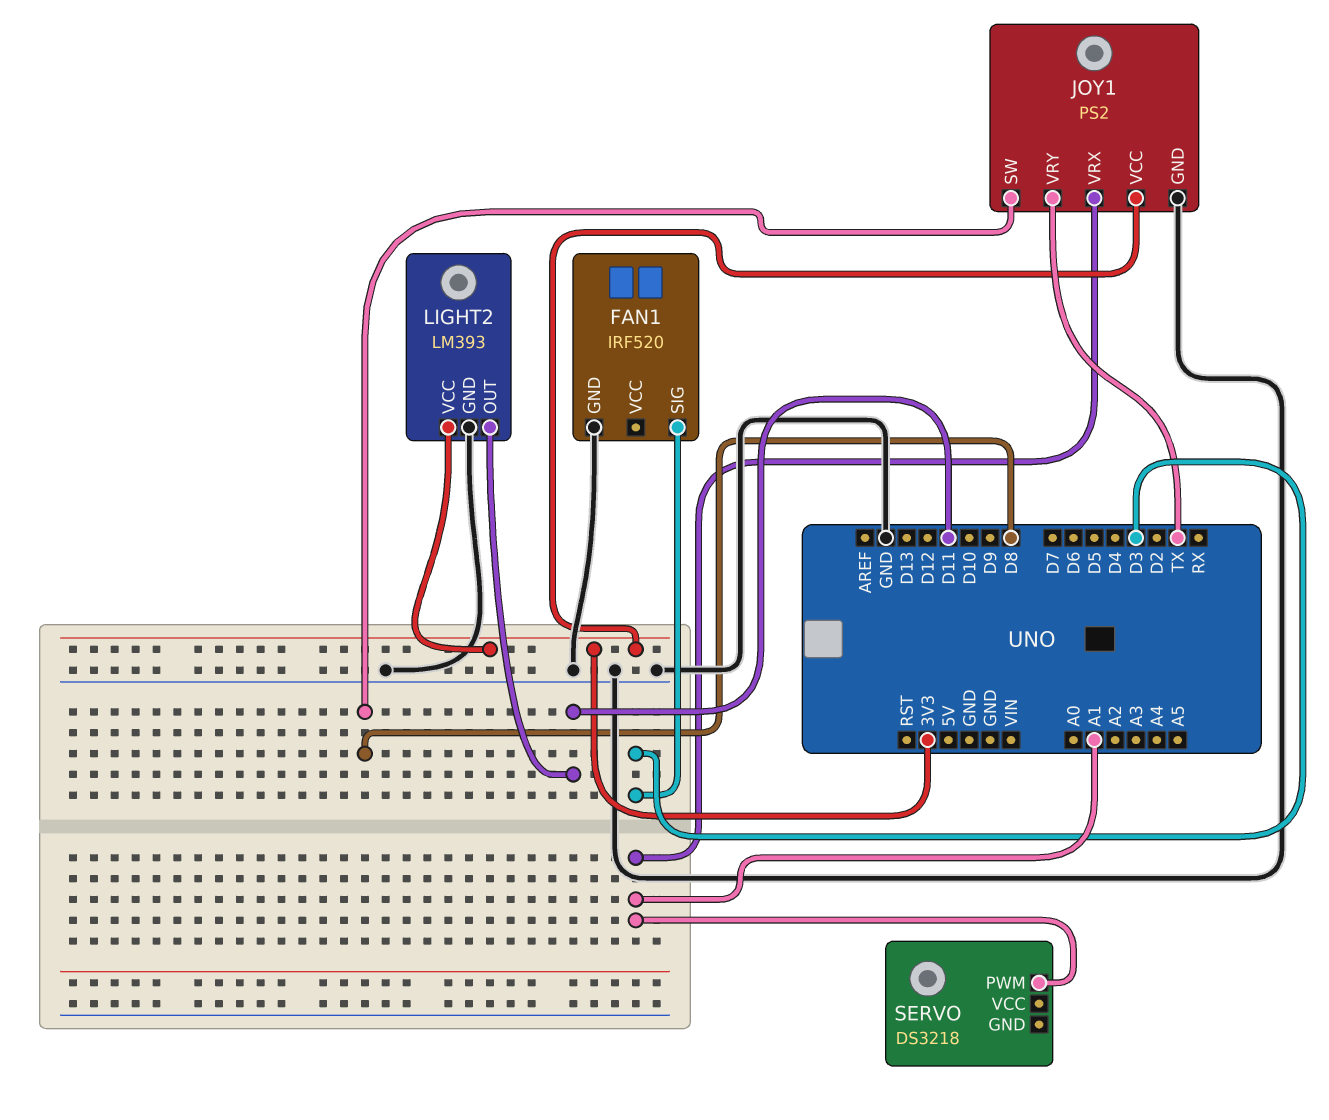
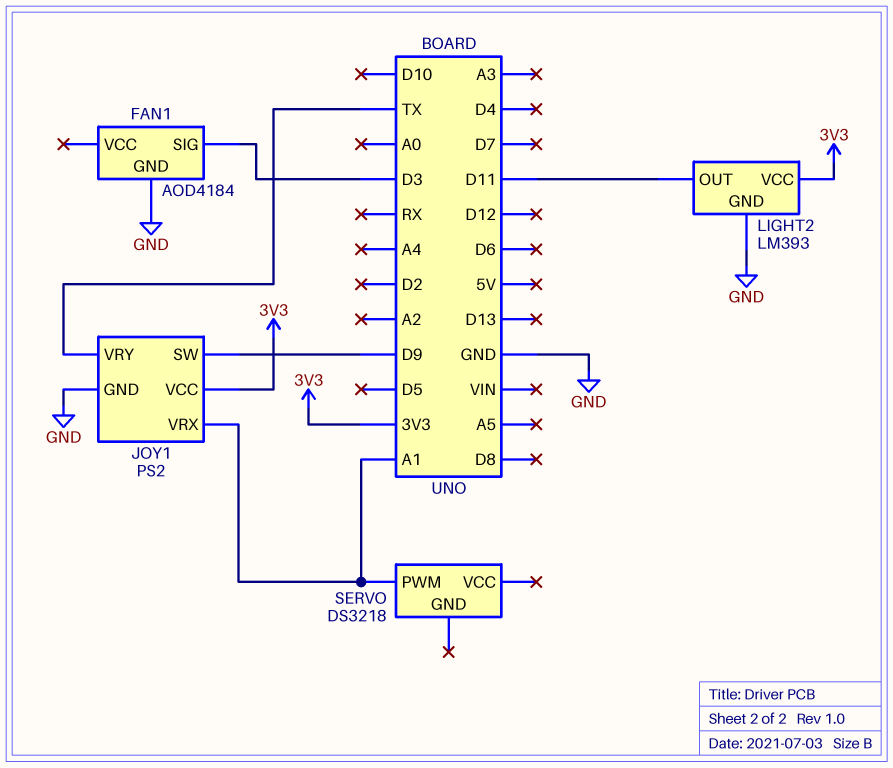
FAN1: IRF520 -> AOD4184
JOY1 pin SW: D8 -> D9

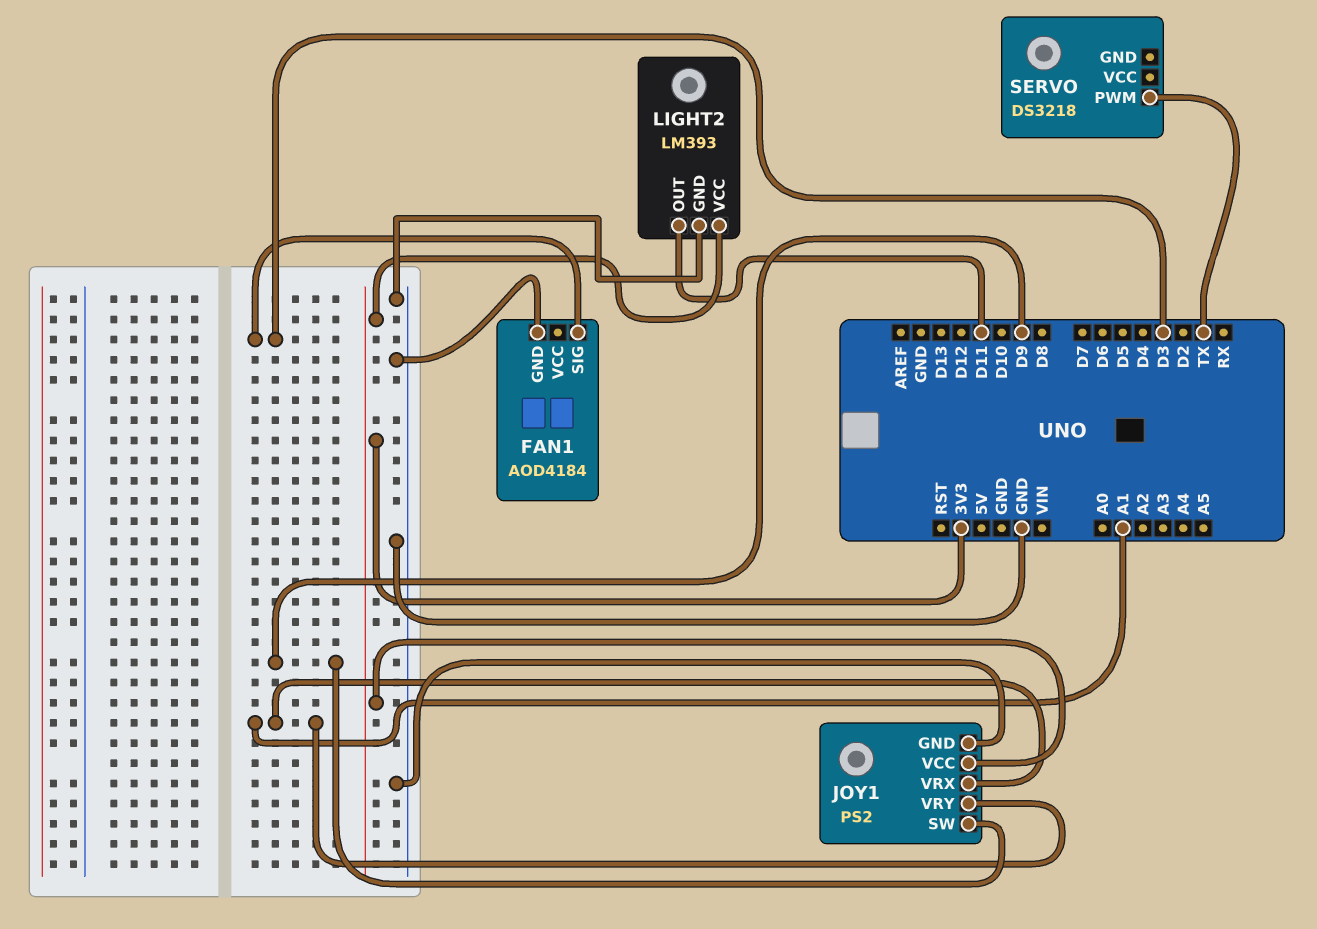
JOY1 pin VRY: TX -> A1
SERVO pin PWM: A1 -> TX

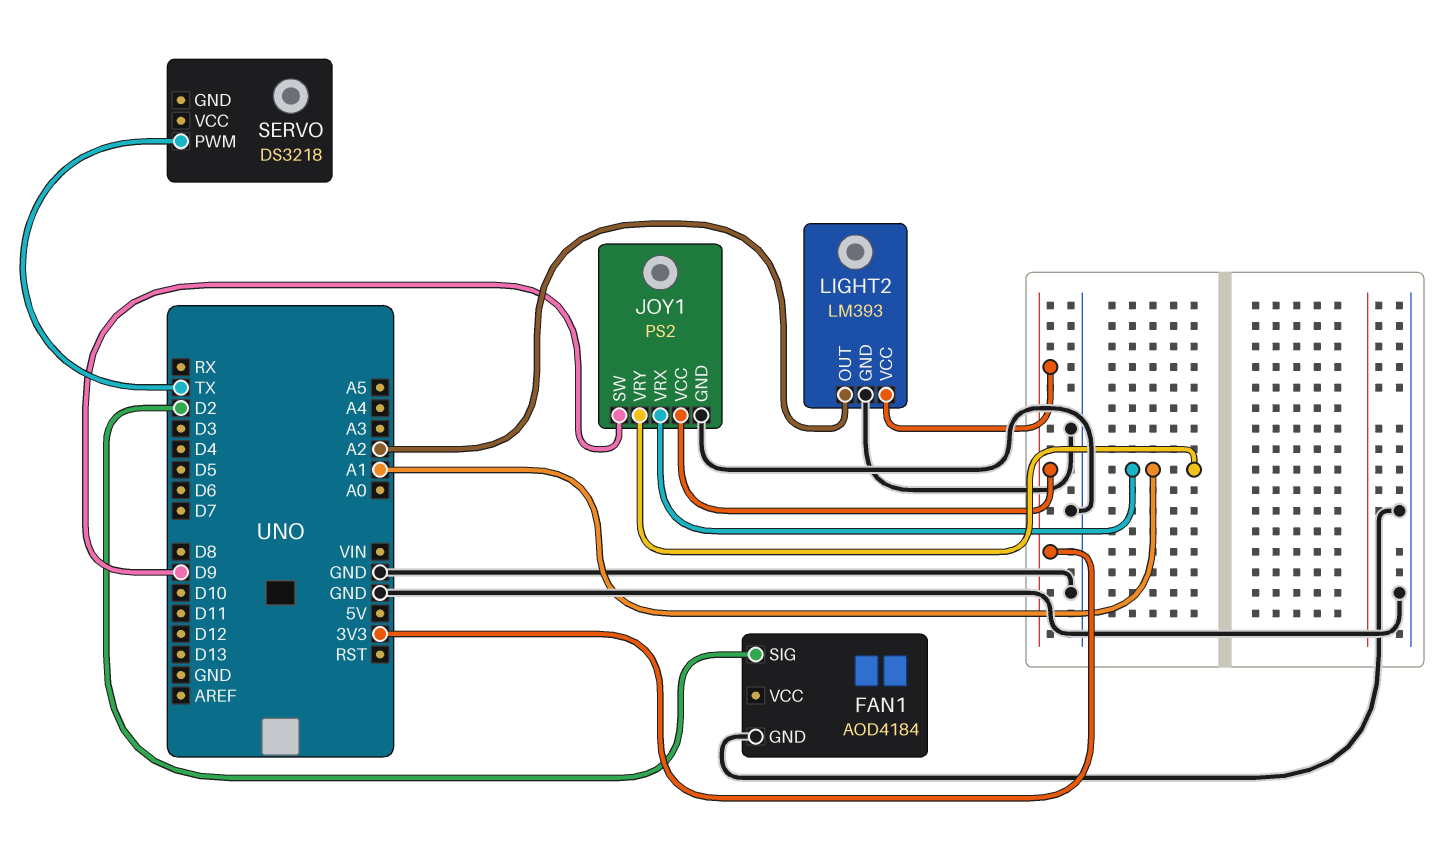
FAN1 pin SIG: D3 -> D2
LIGHT2 pin OUT: D11 -> A2

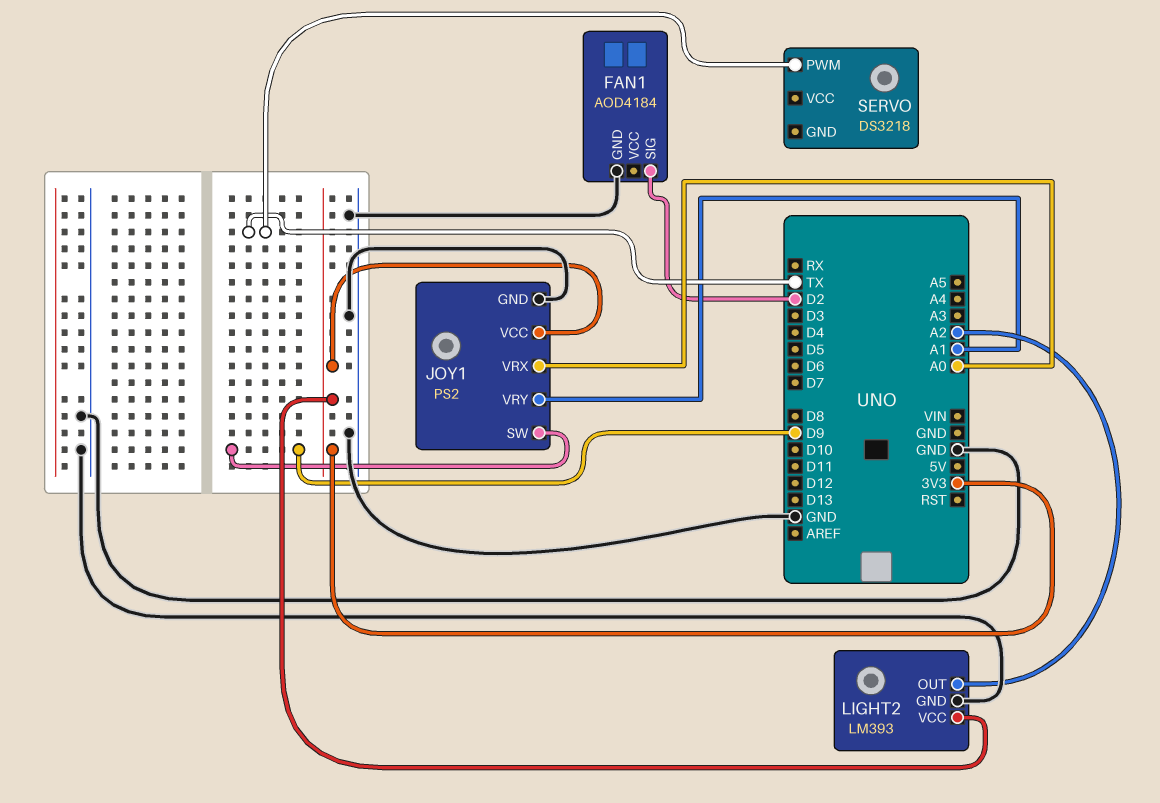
JOY1 pin VRX: A1 -> A0

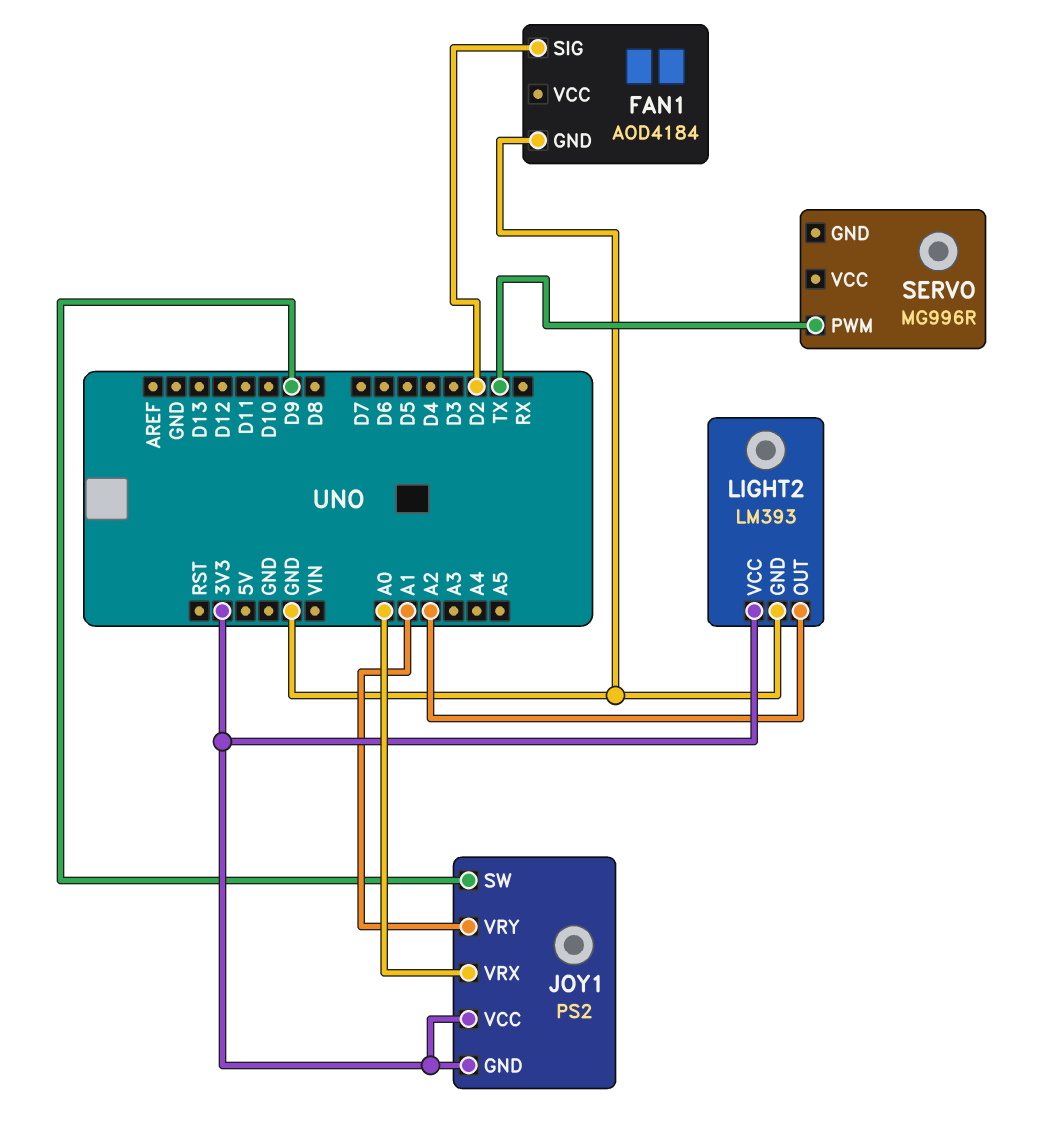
JOY1 pin GND: GND -> 3V3
SERVO: DS3218 -> MG996R

